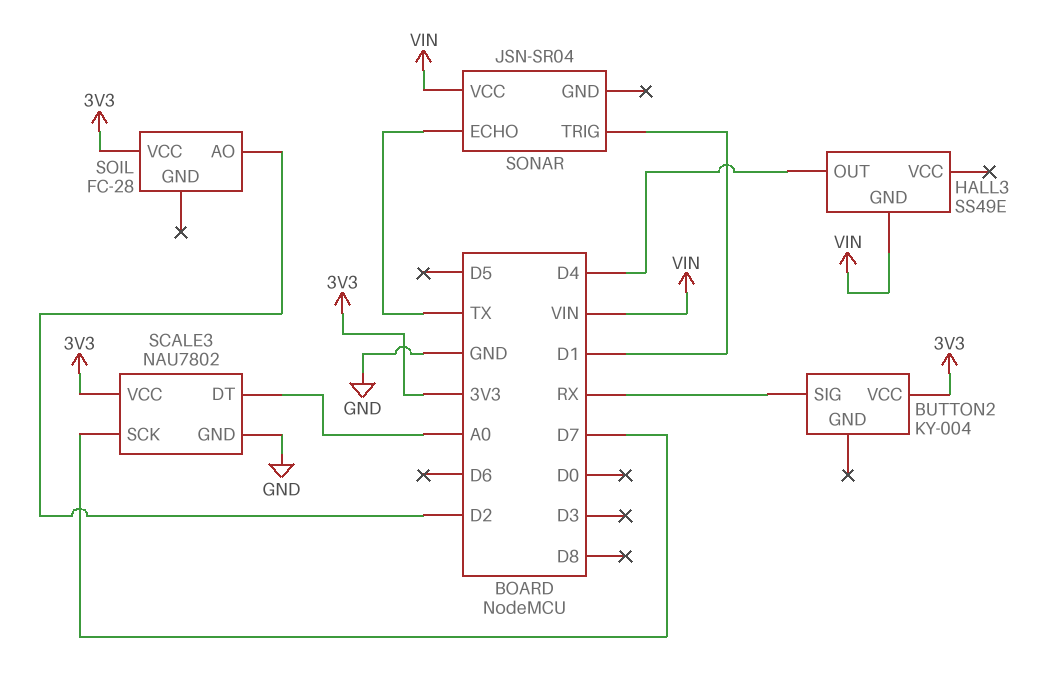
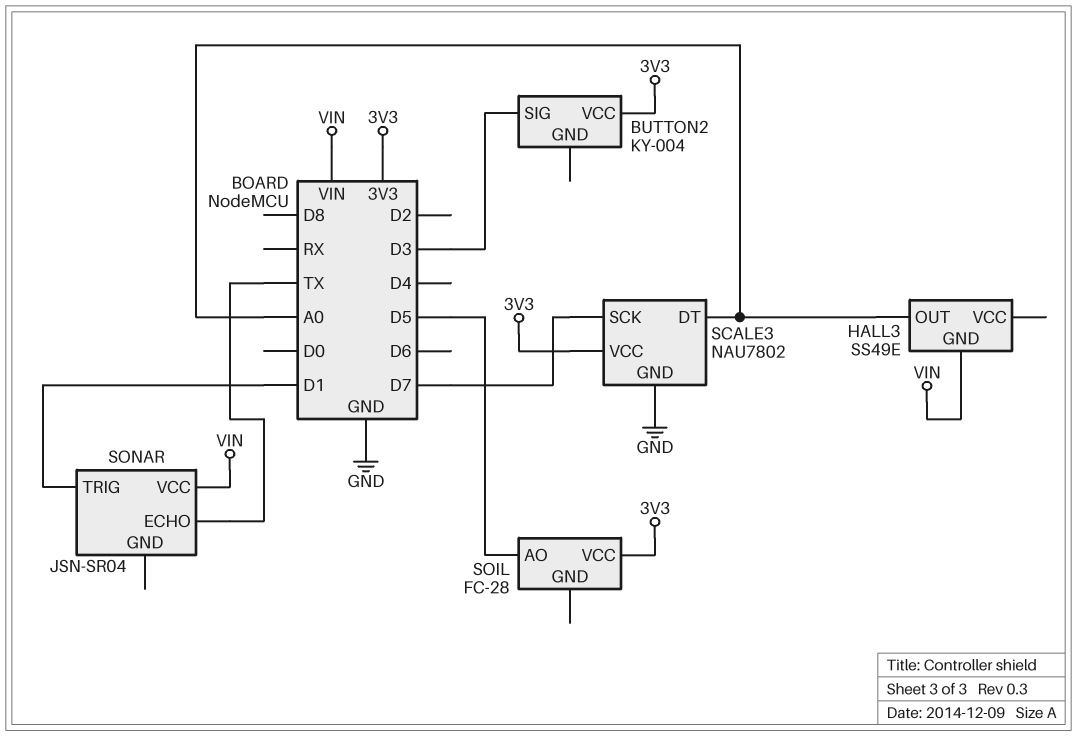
BUTTON2 pin SIG: RX -> D3
HALL3 pin OUT: D4 -> A0
SOIL pin AO: D2 -> D5

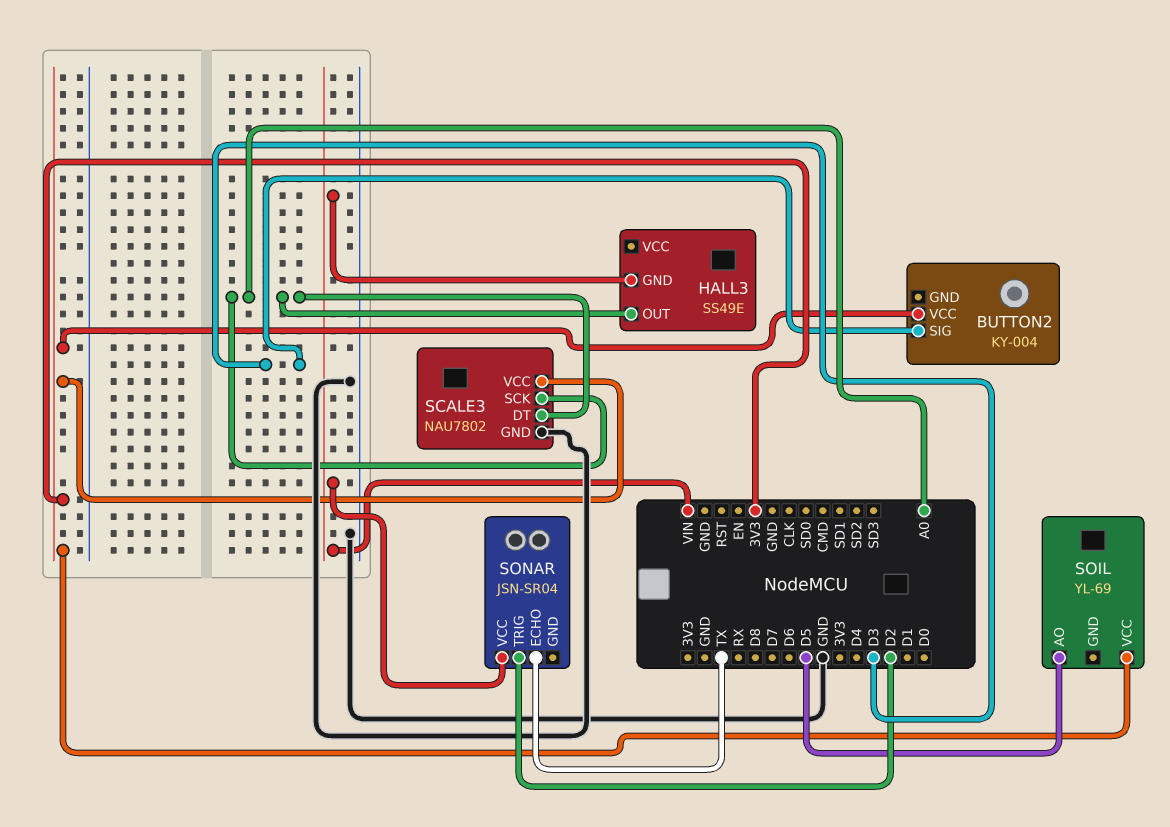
SCALE3 pin SCK: D7 -> A0
SOIL: FC-28 -> YL-69
SONAR pin TRIG: D1 -> D2

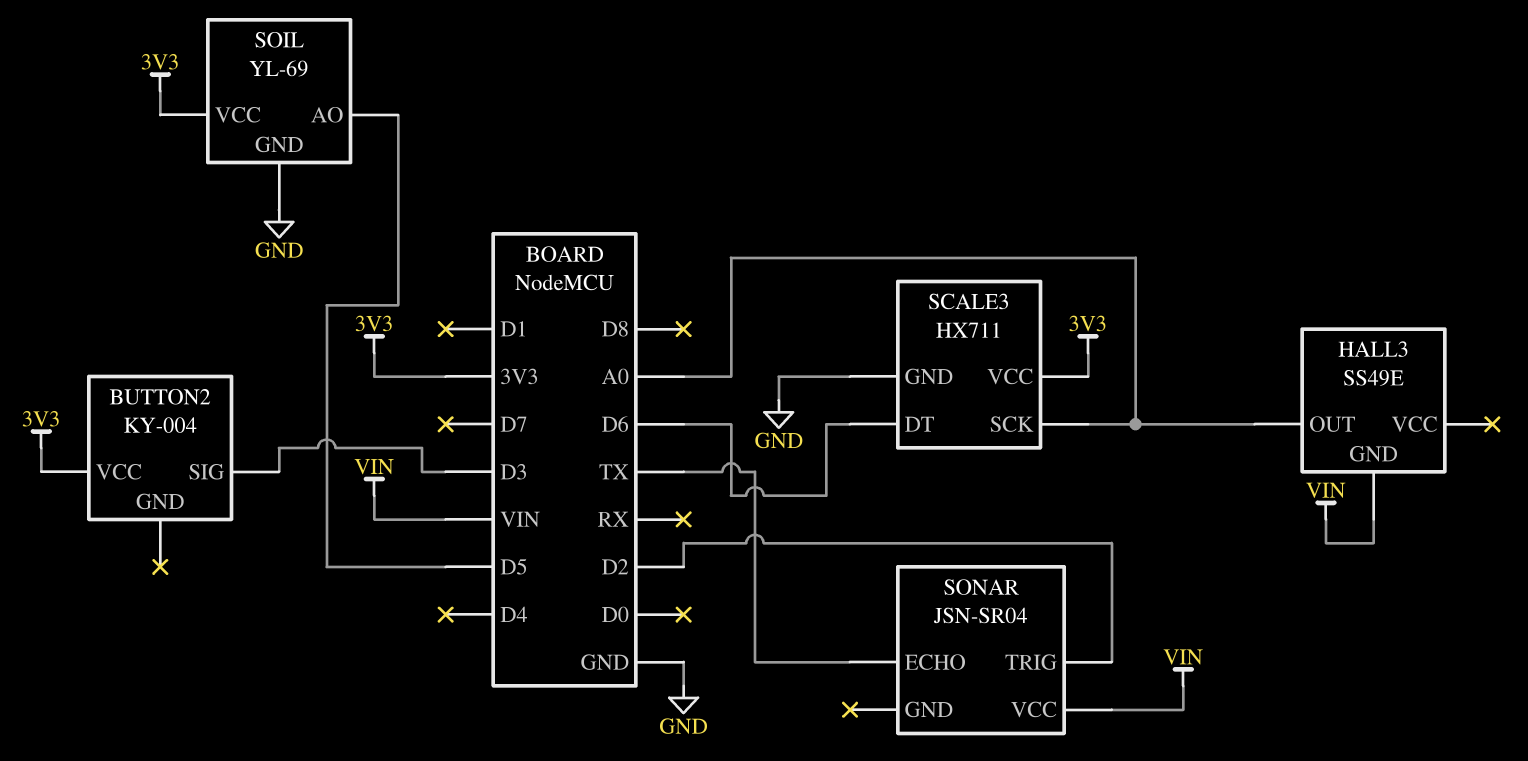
SCALE3: NAU7802 -> HX711
SCALE3 pin DT: A0 -> D6
SOIL pin GND: none -> GND

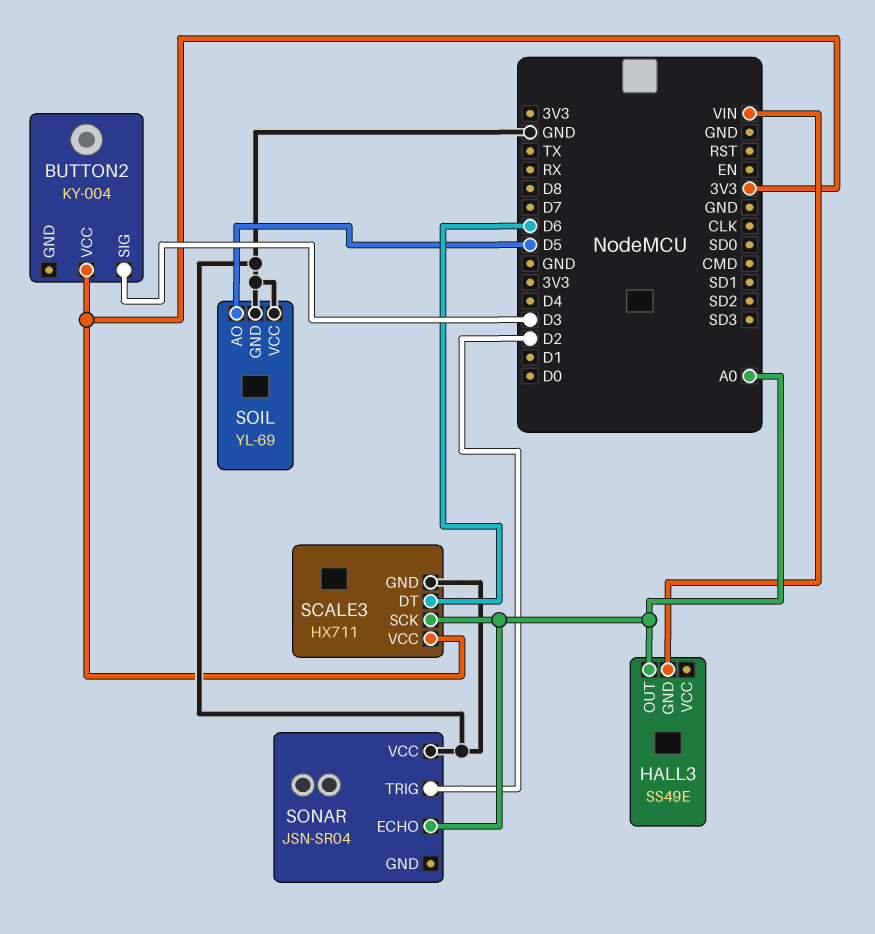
SOIL pin VCC: 3V3 -> GND
SONAR pin ECHO: TX -> A0
SONAR pin VCC: VIN -> GND

